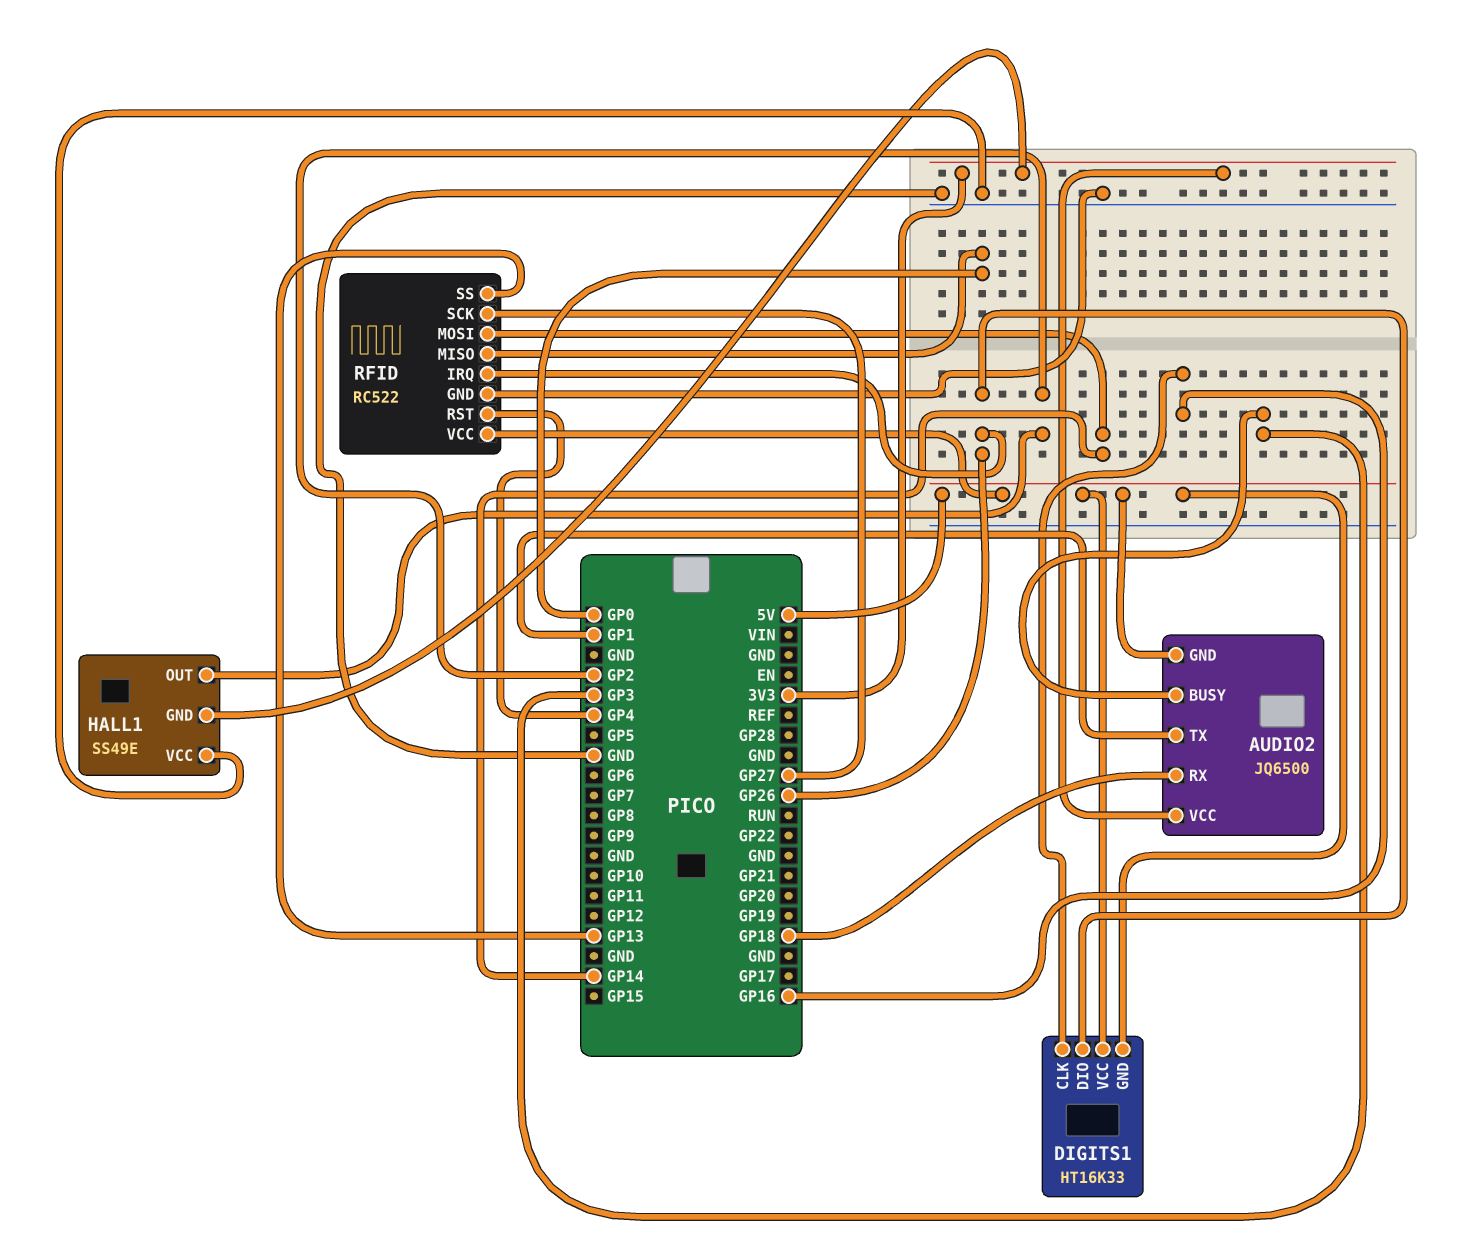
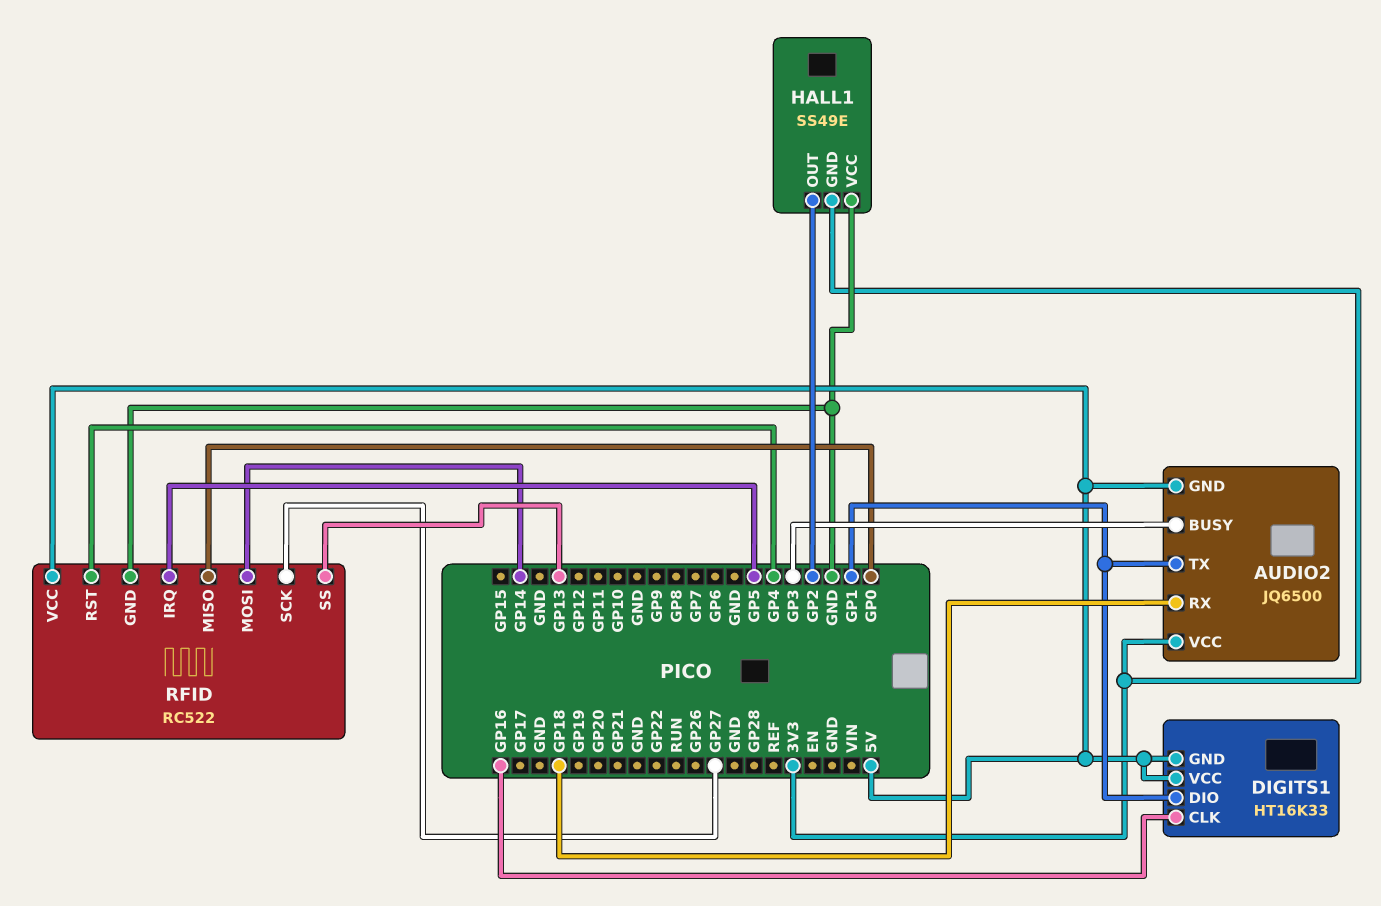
DIGITS1 pin DIO: GP26 -> GP1
RFID pin IRQ: GP26 -> GP5

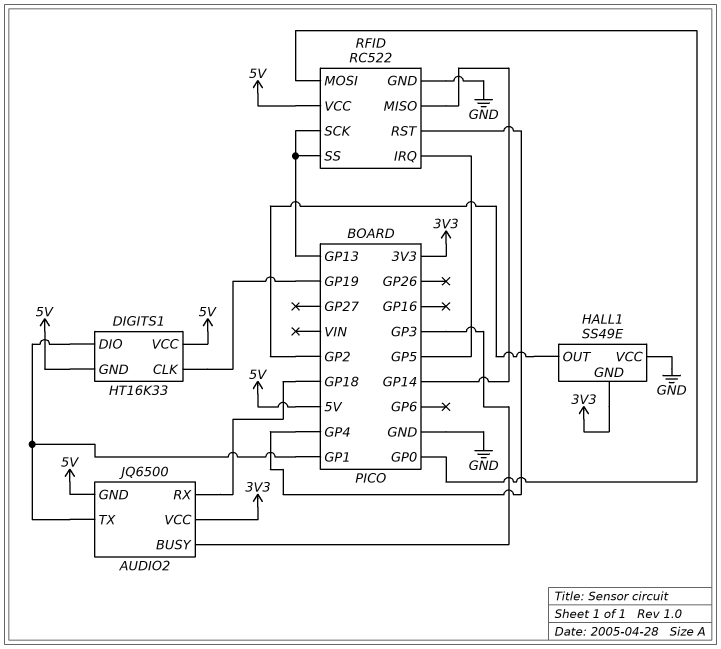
DIGITS1 pin CLK: GP16 -> GP19
RFID pin MISO: GP0 -> GP14
RFID pin MOSI: GP14 -> GP0
RFID pin SCK: GP27 -> GP13

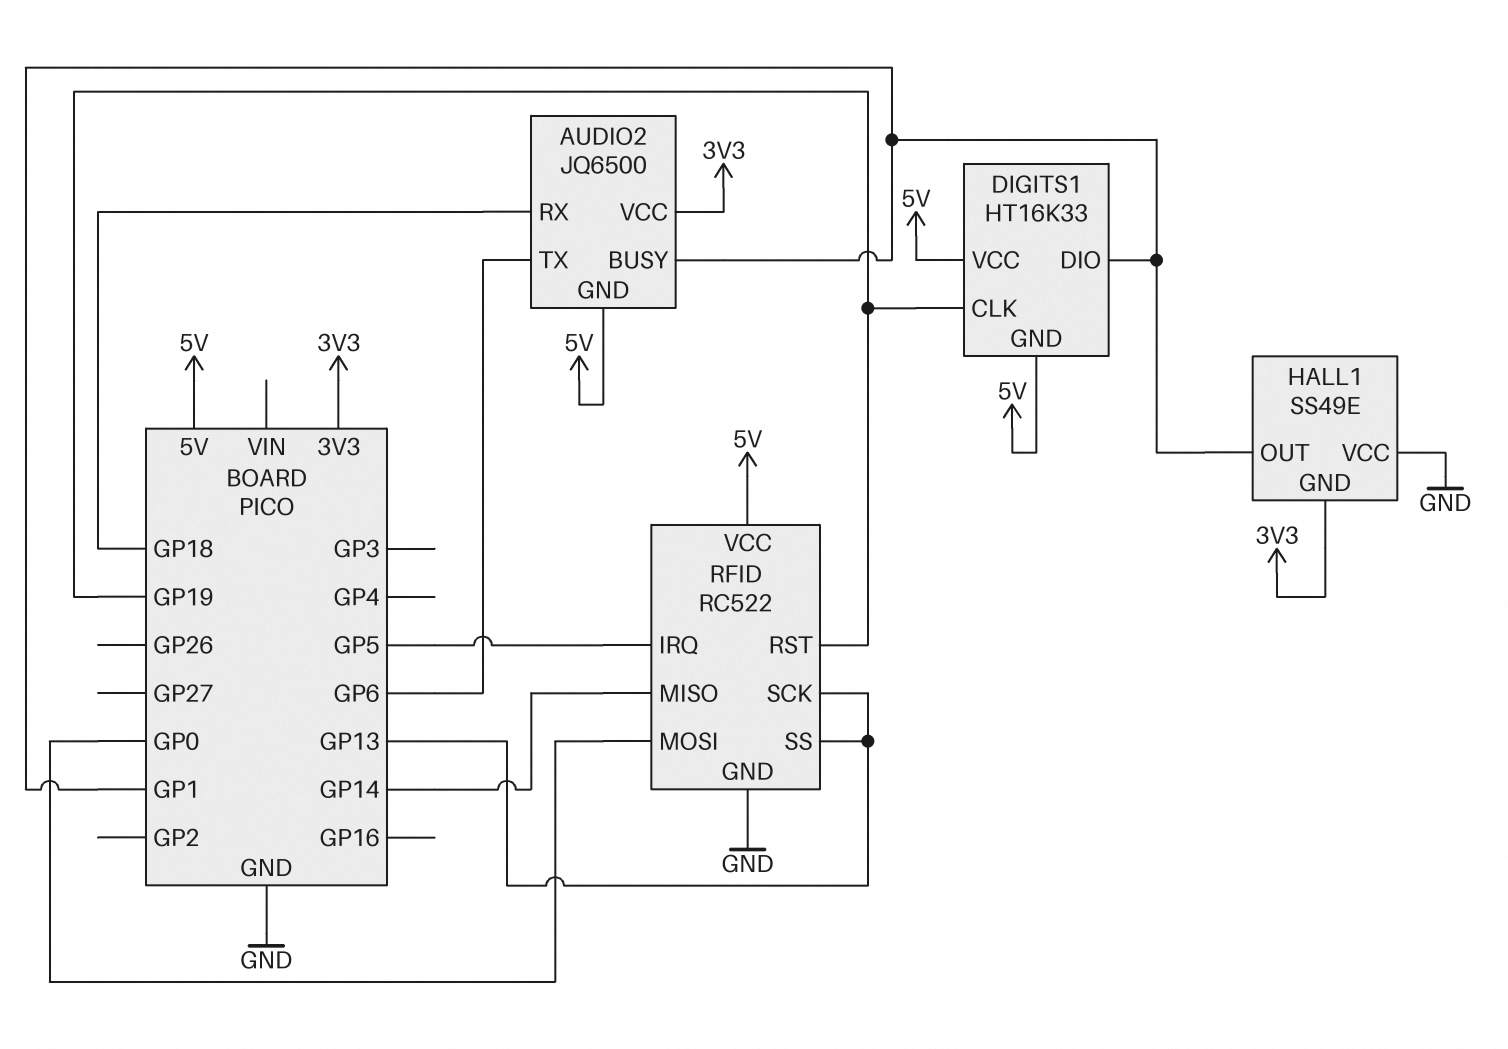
AUDIO2 pin BUSY: GP3 -> GP1
AUDIO2 pin TX: GP1 -> GP6
HALL1 pin OUT: GP2 -> GP1
RFID pin RST: GP4 -> GP19

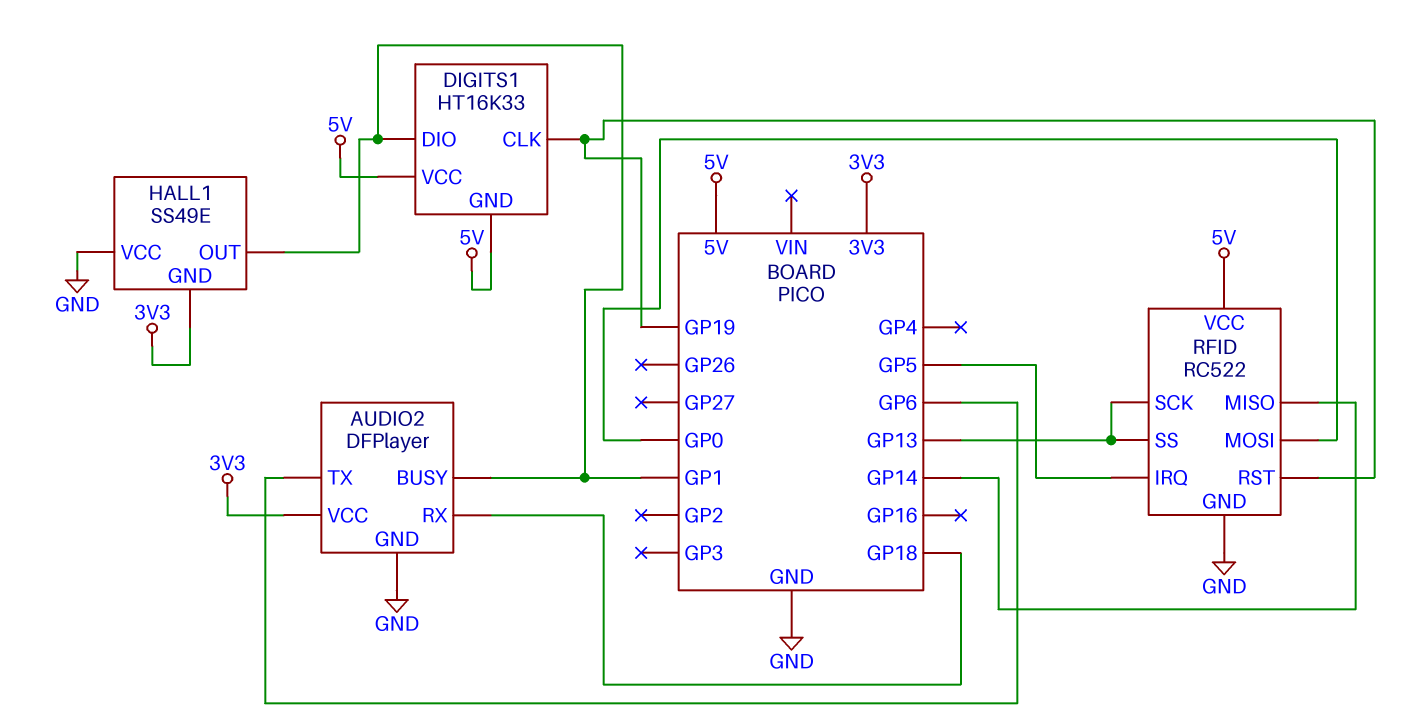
AUDIO2: JQ6500 -> DFPlayer
AUDIO2 pin GND: 5V -> GND

